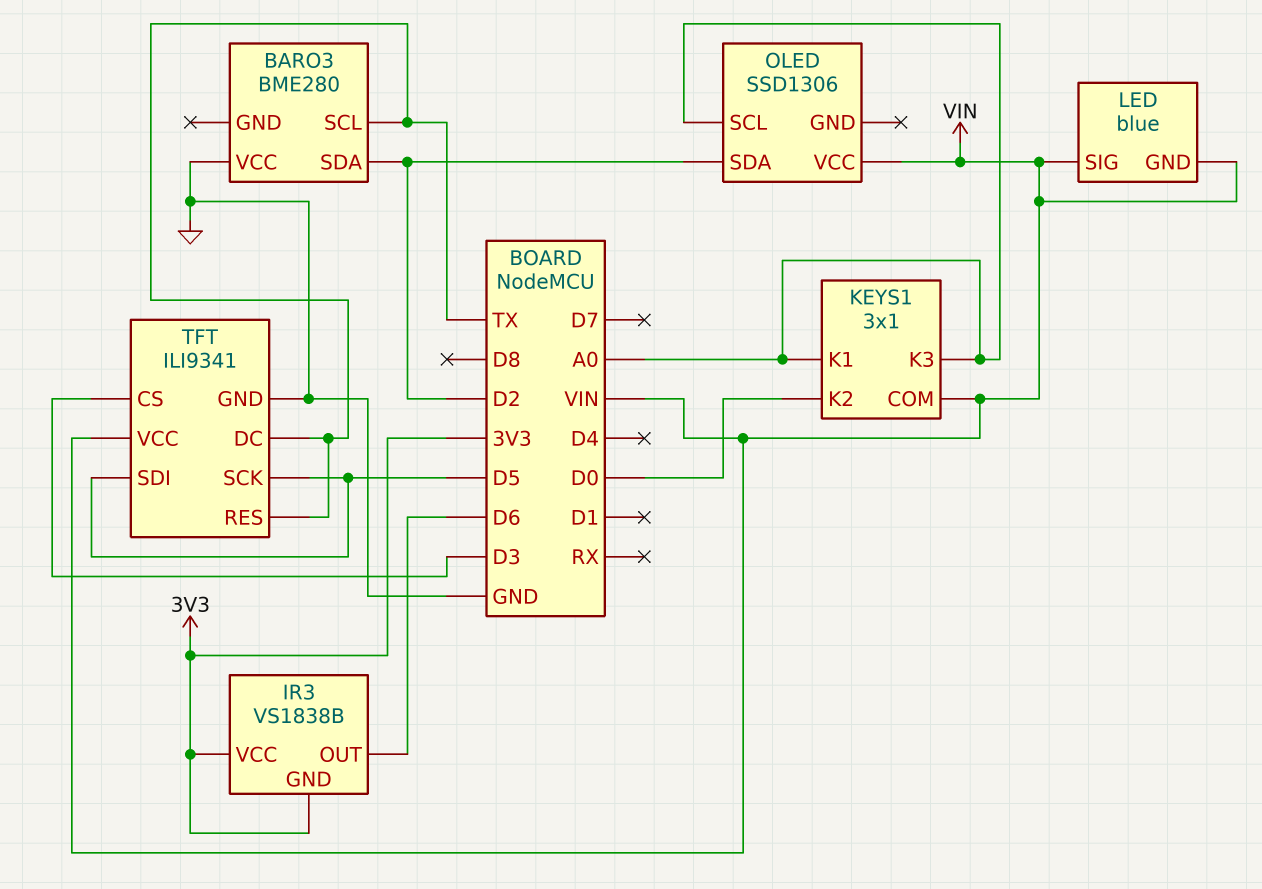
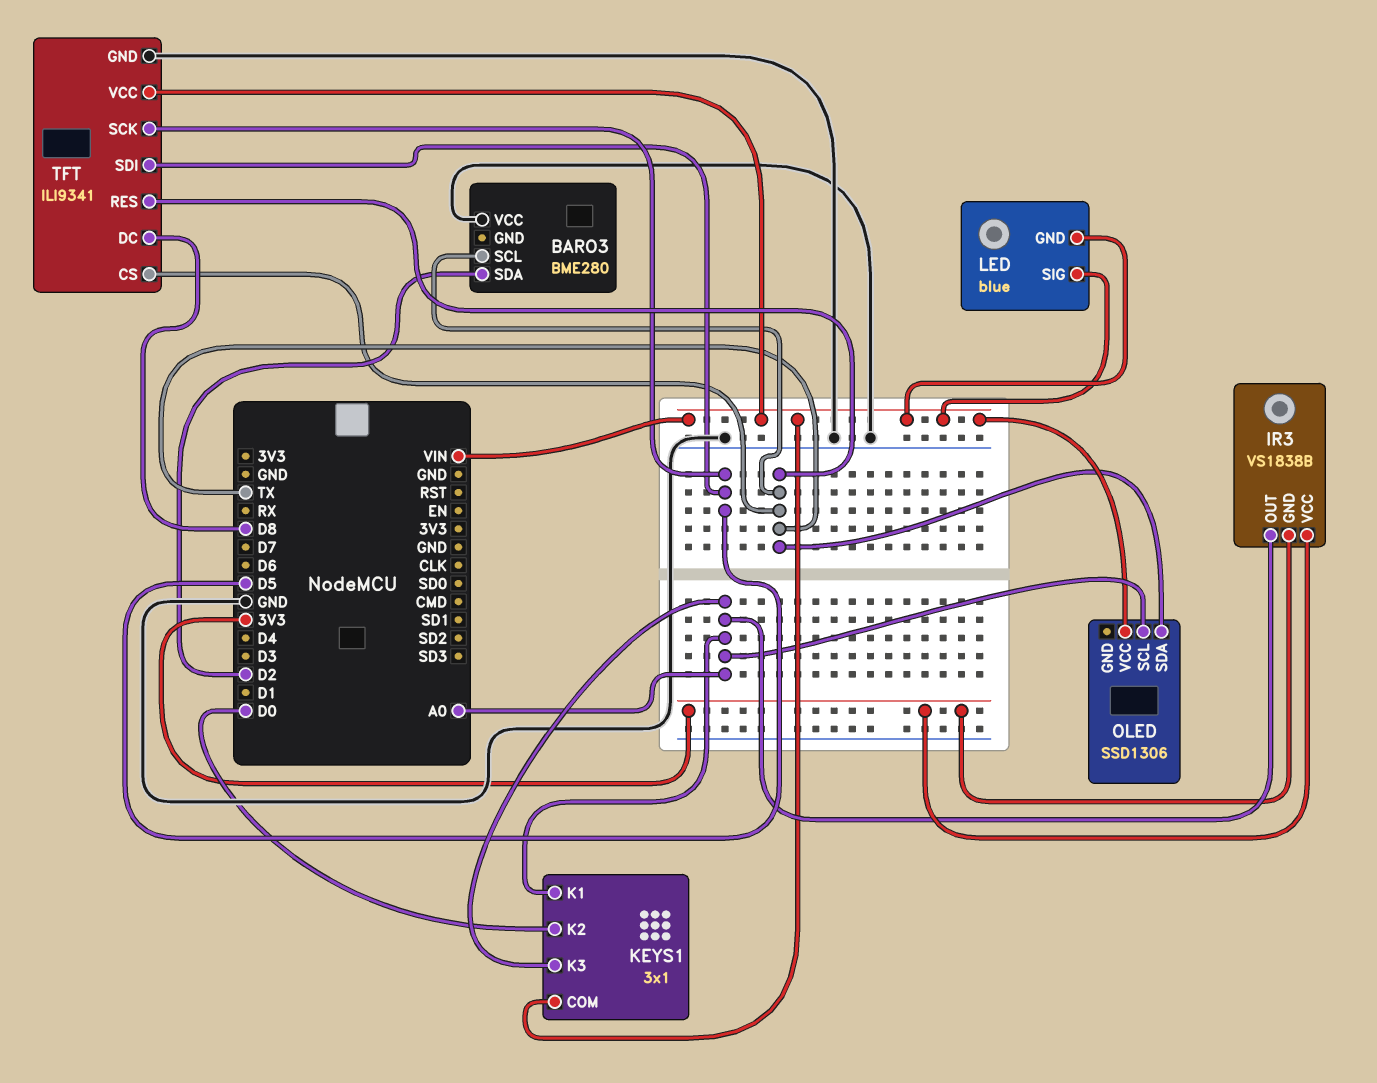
IR3 pin OUT: D6 -> A0
OLED pin SDA: D2 -> TX
TFT pin CS: D3 -> TX
TFT pin DC: TX -> D8

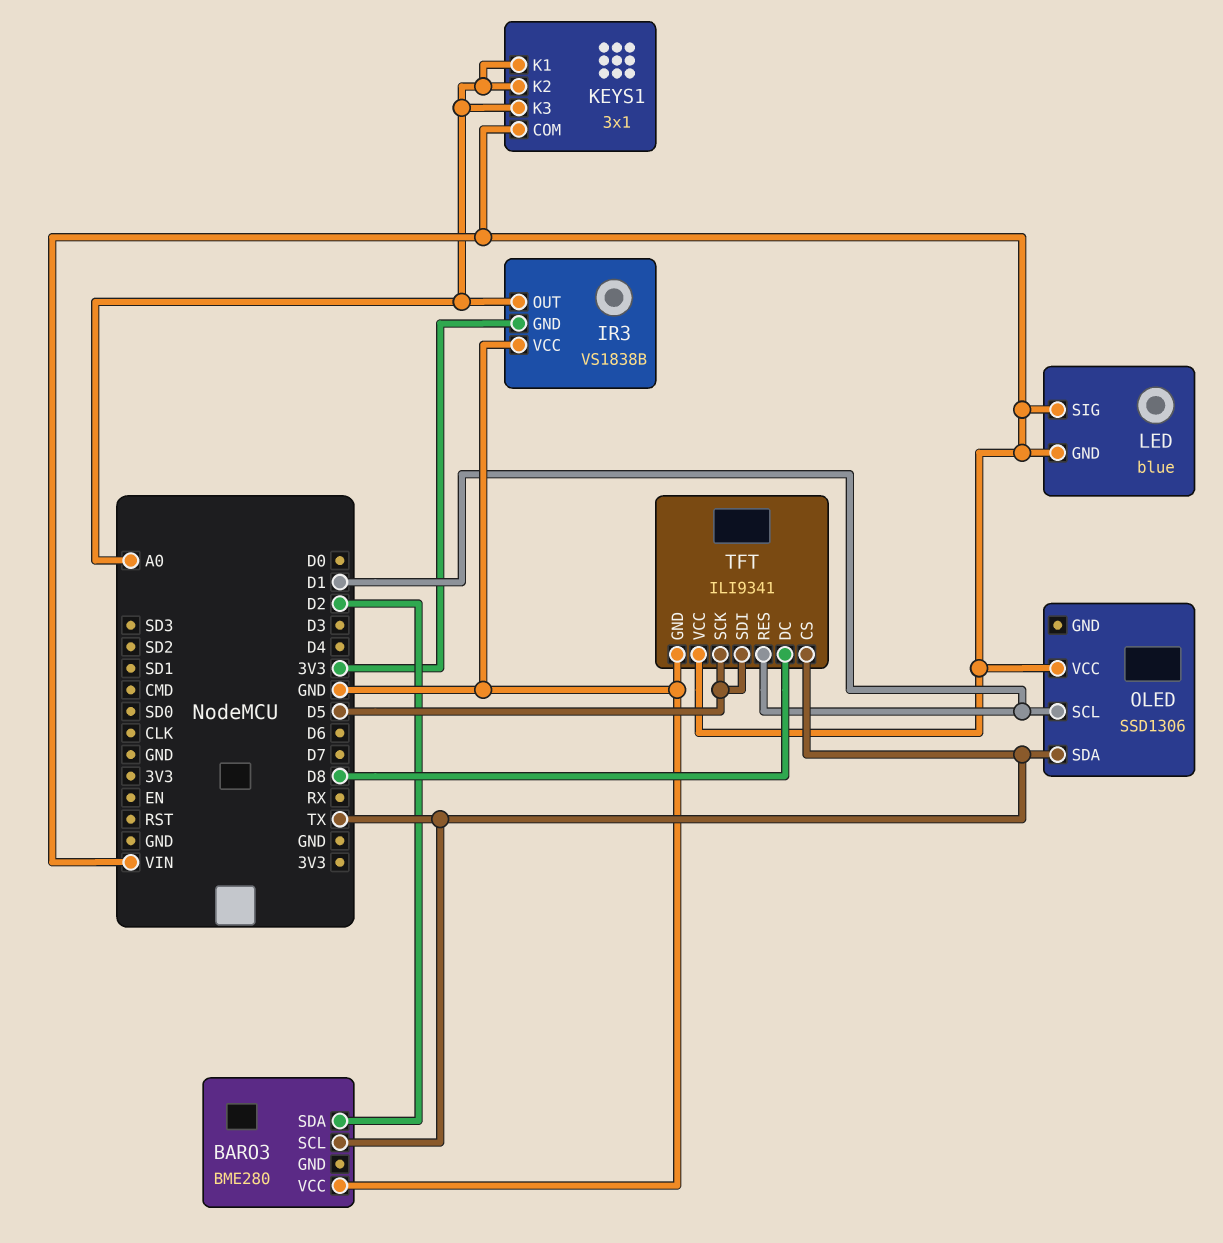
IR3 pin VCC: 3V3 -> GND
KEYS1 pin K2: D0 -> A0
OLED pin SCL: A0 -> D1
TFT pin RES: TX -> D1

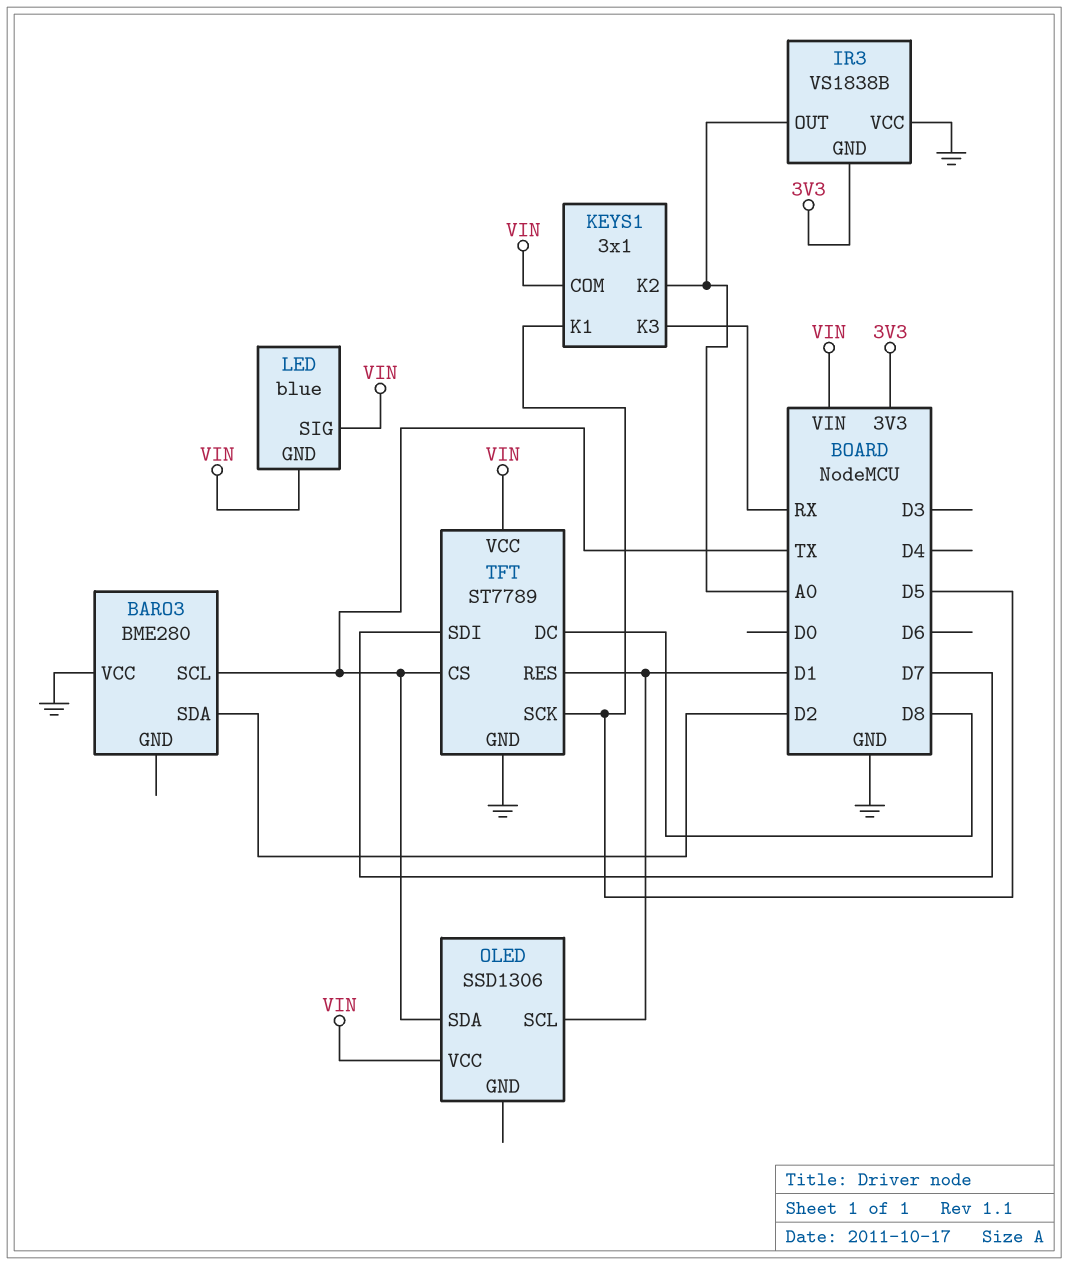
KEYS1 pin K1: A0 -> D5
KEYS1 pin K3: A0 -> RX
TFT: ILI9341 -> ST7789
TFT pin SDI: D5 -> D7

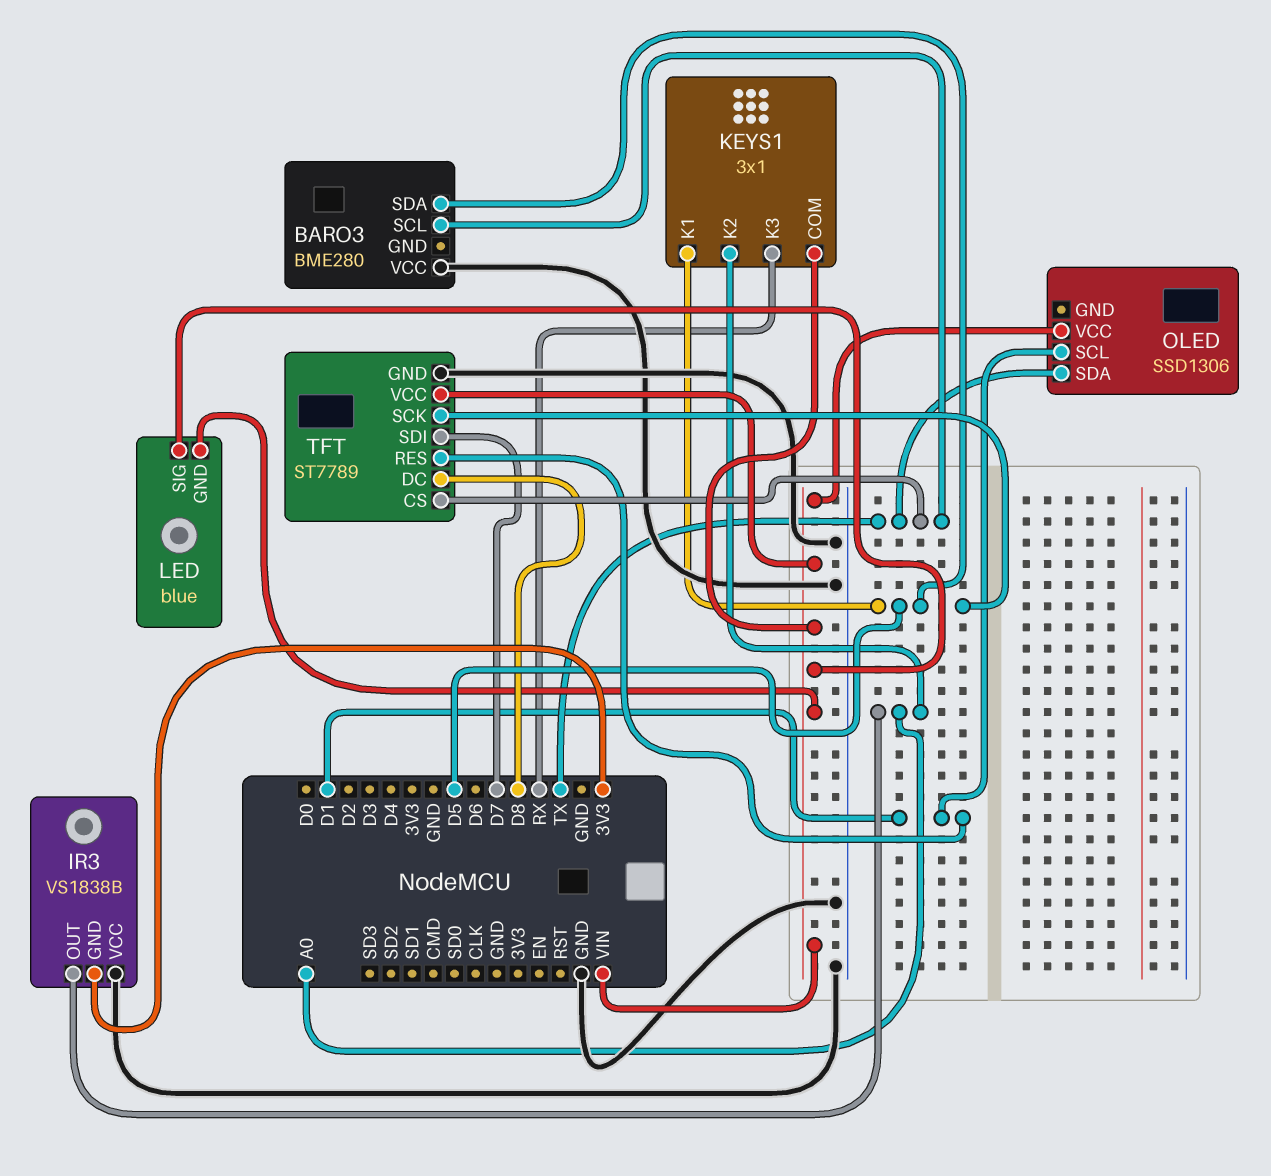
BARO3 pin SDA: D2 -> D5

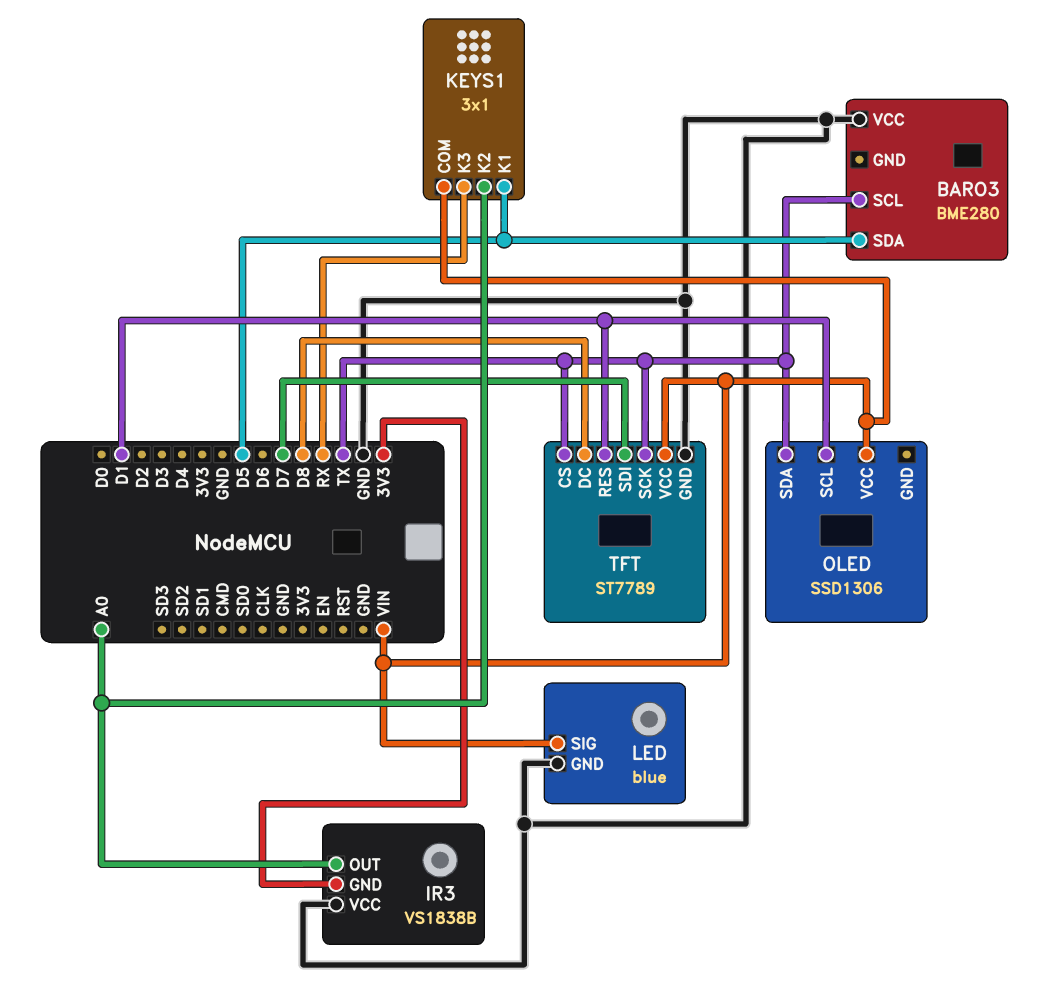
LED pin GND: VIN -> GND
TFT pin SCK: D5 -> TX

